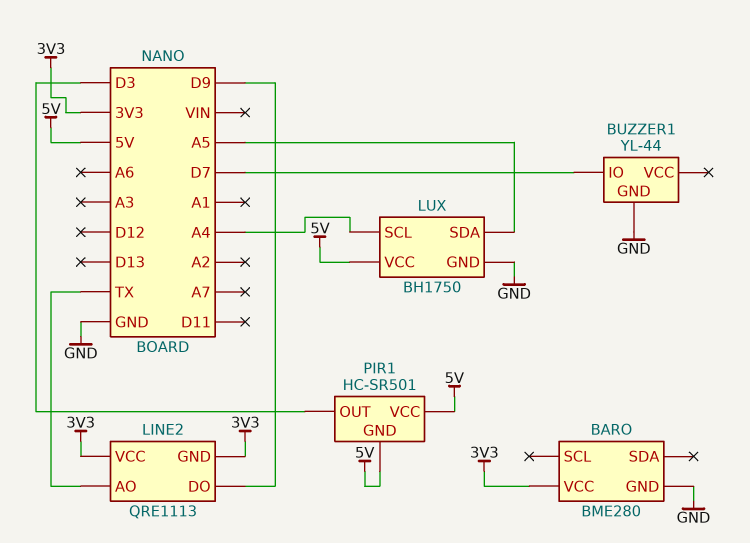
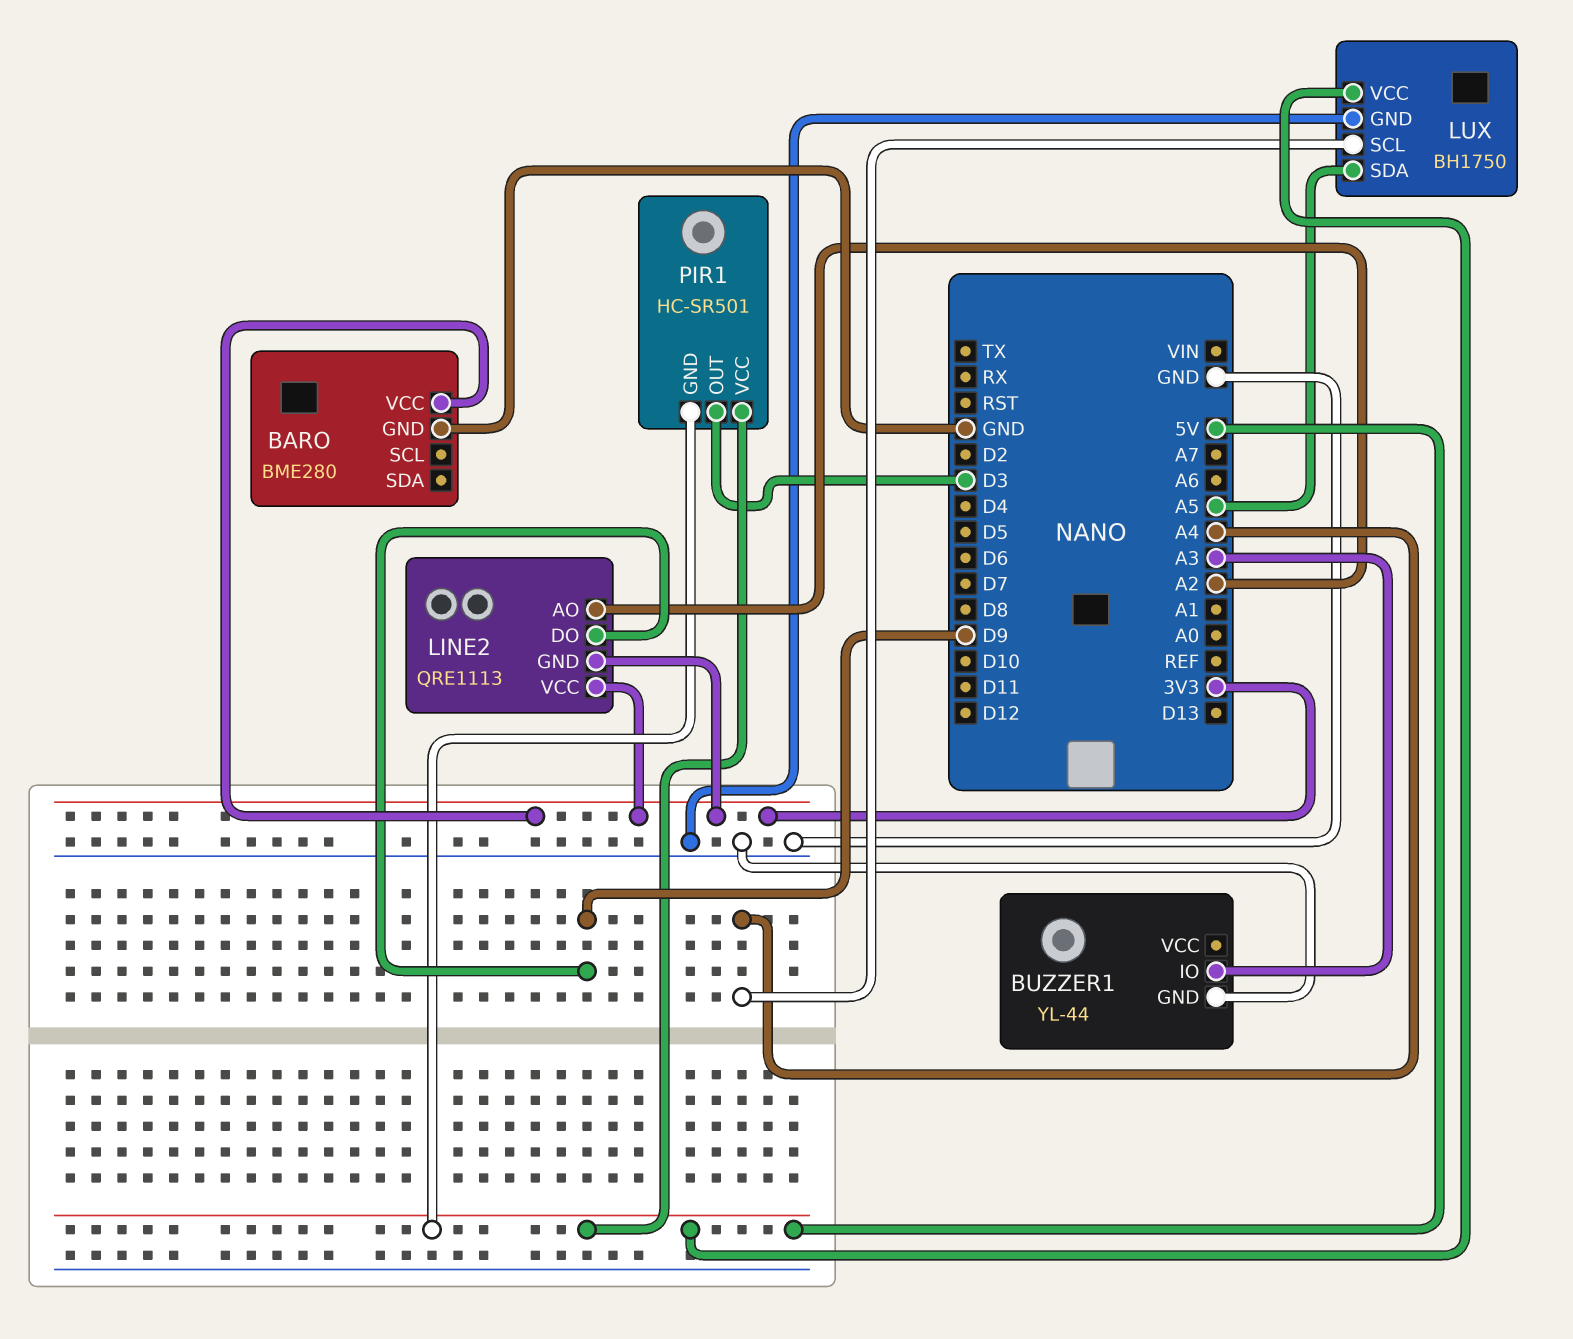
BUZZER1 pin IO: D7 -> A3
LINE2 pin AO: TX -> A2

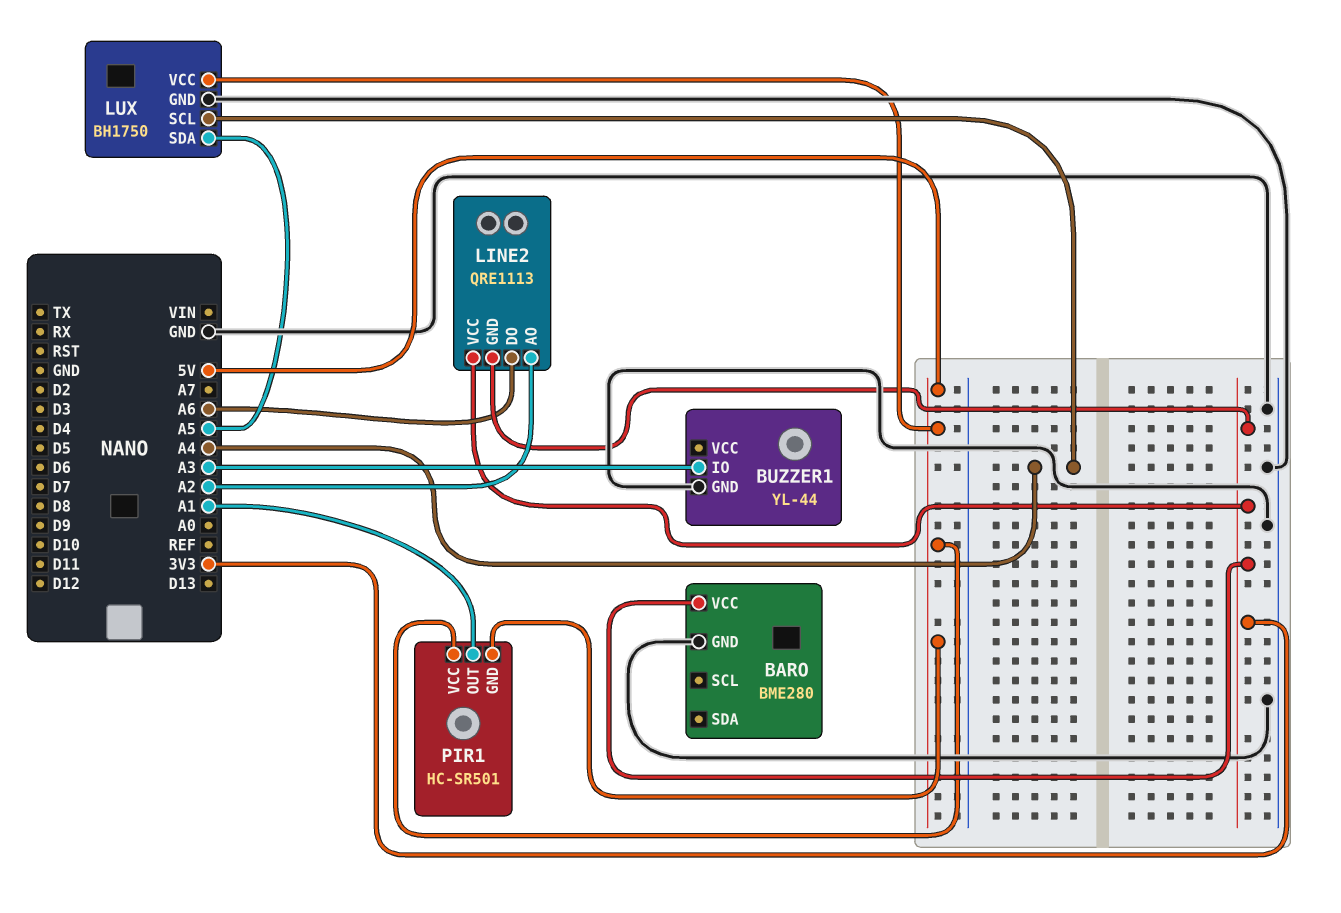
LINE2 pin DO: D9 -> A6
PIR1 pin OUT: D3 -> A1

